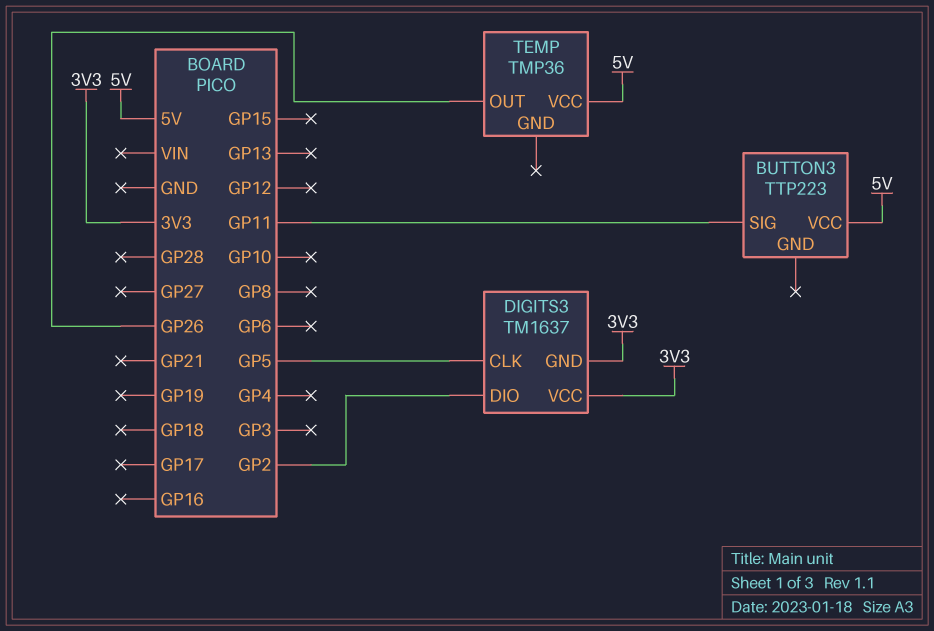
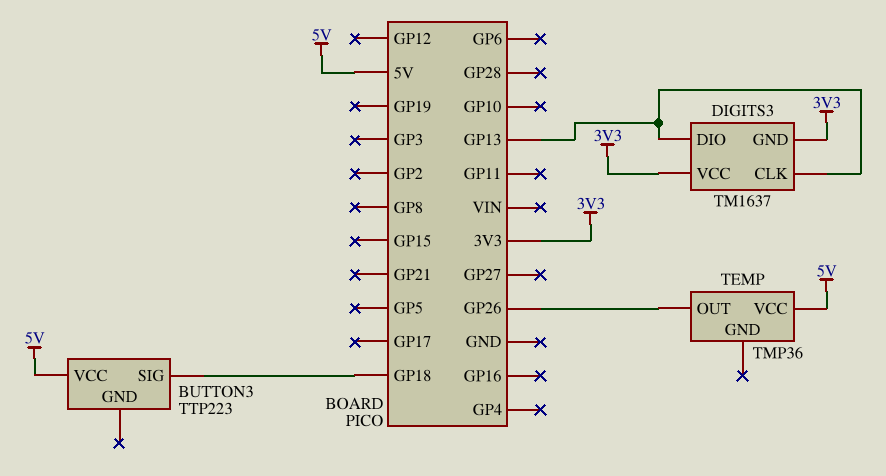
BUTTON3 pin SIG: GP11 -> GP18
DIGITS3 pin CLK: GP5 -> GP13
DIGITS3 pin DIO: GP2 -> GP13

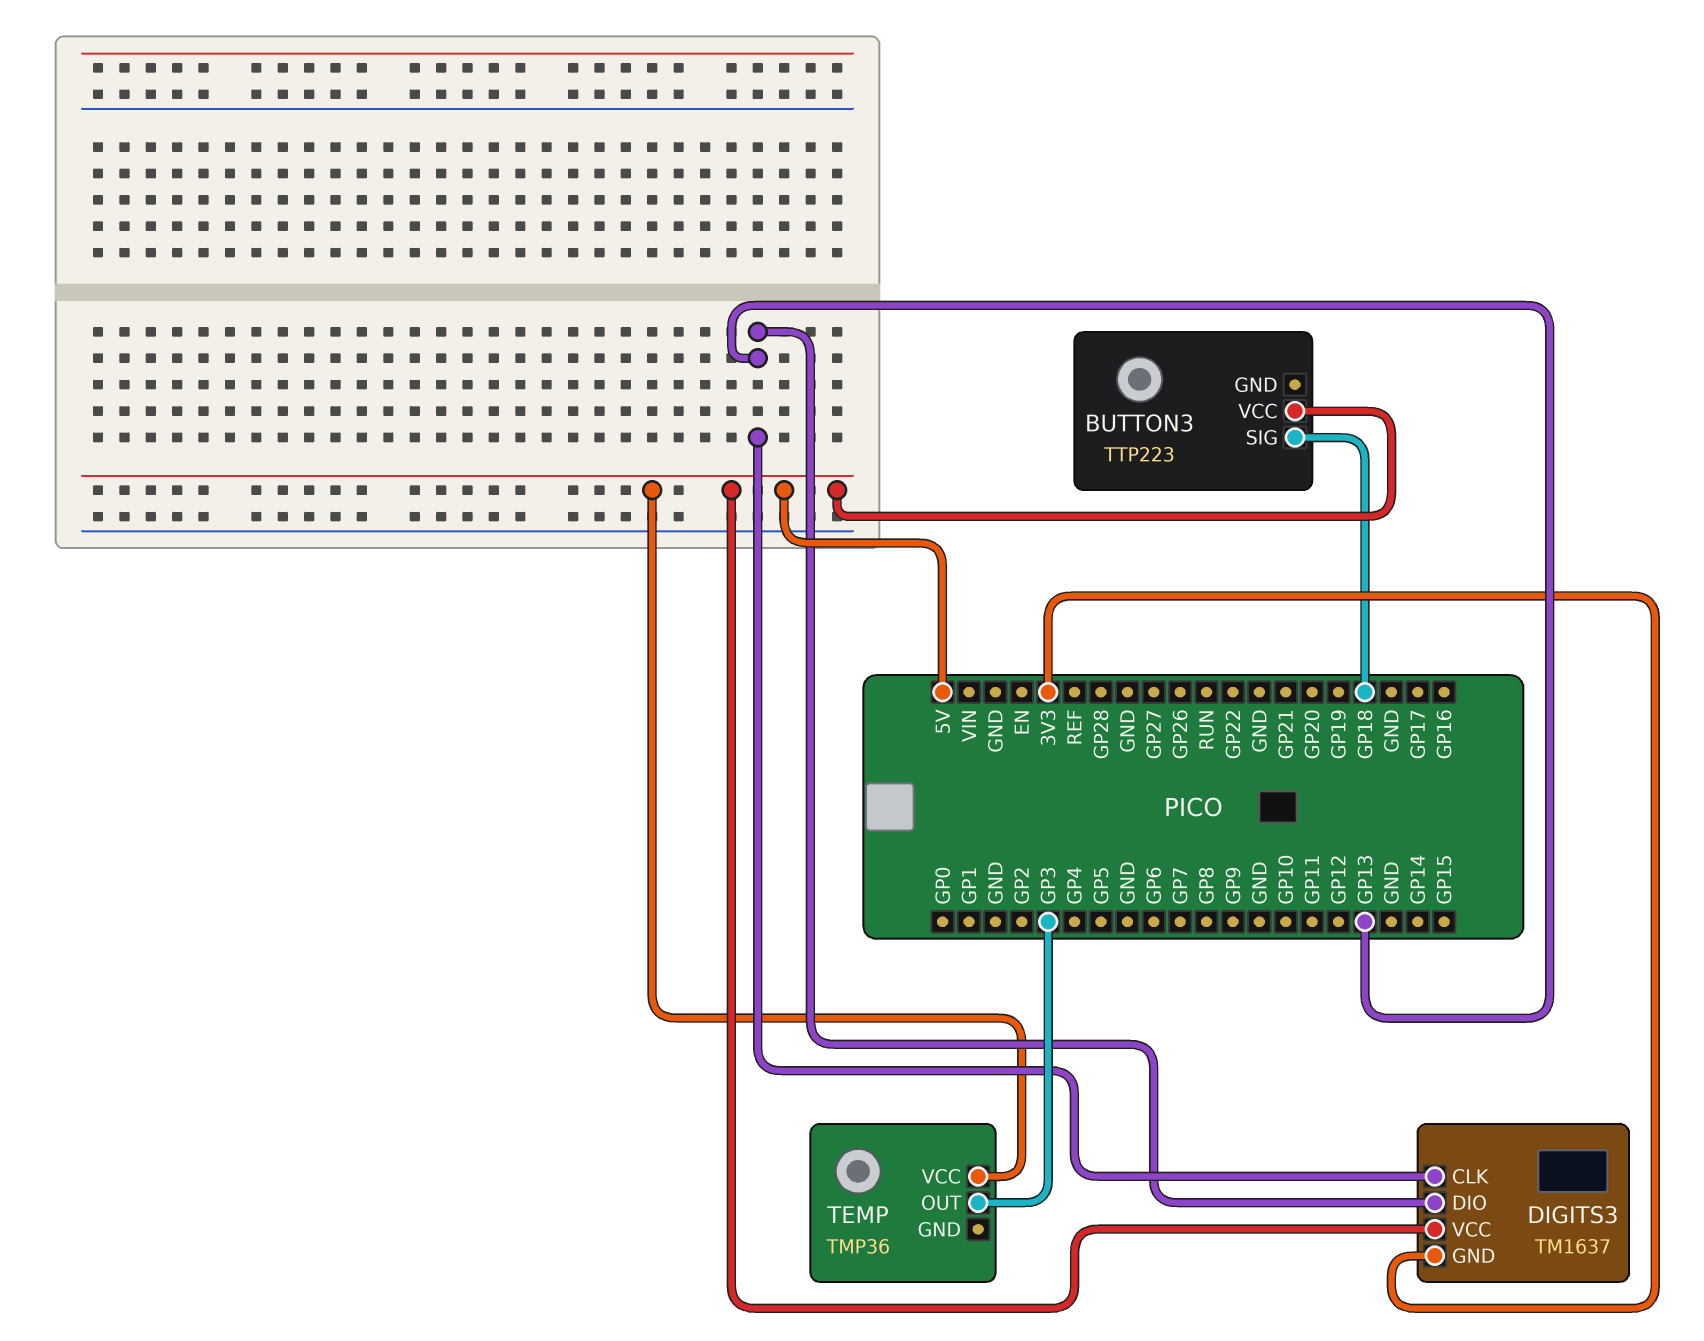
DIGITS3 pin VCC: 3V3 -> 5V
TEMP pin OUT: GP26 -> GP3

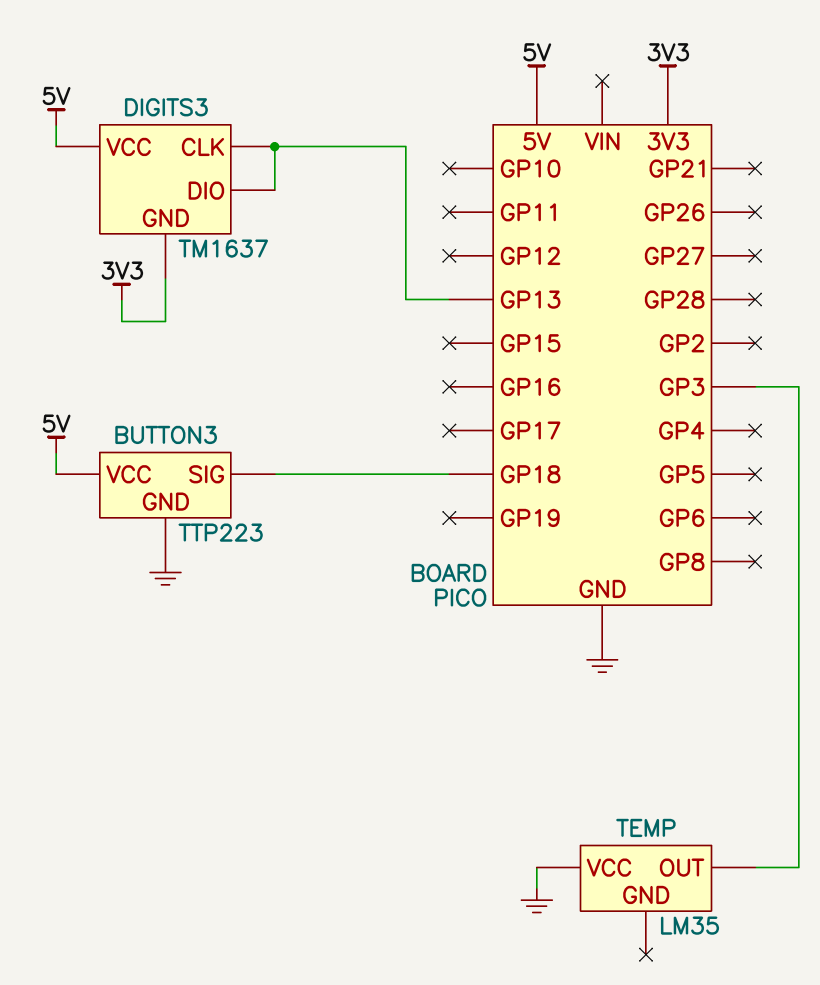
BUTTON3 pin GND: none -> GND
TEMP: TMP36 -> LM35
TEMP pin VCC: 5V -> GND

